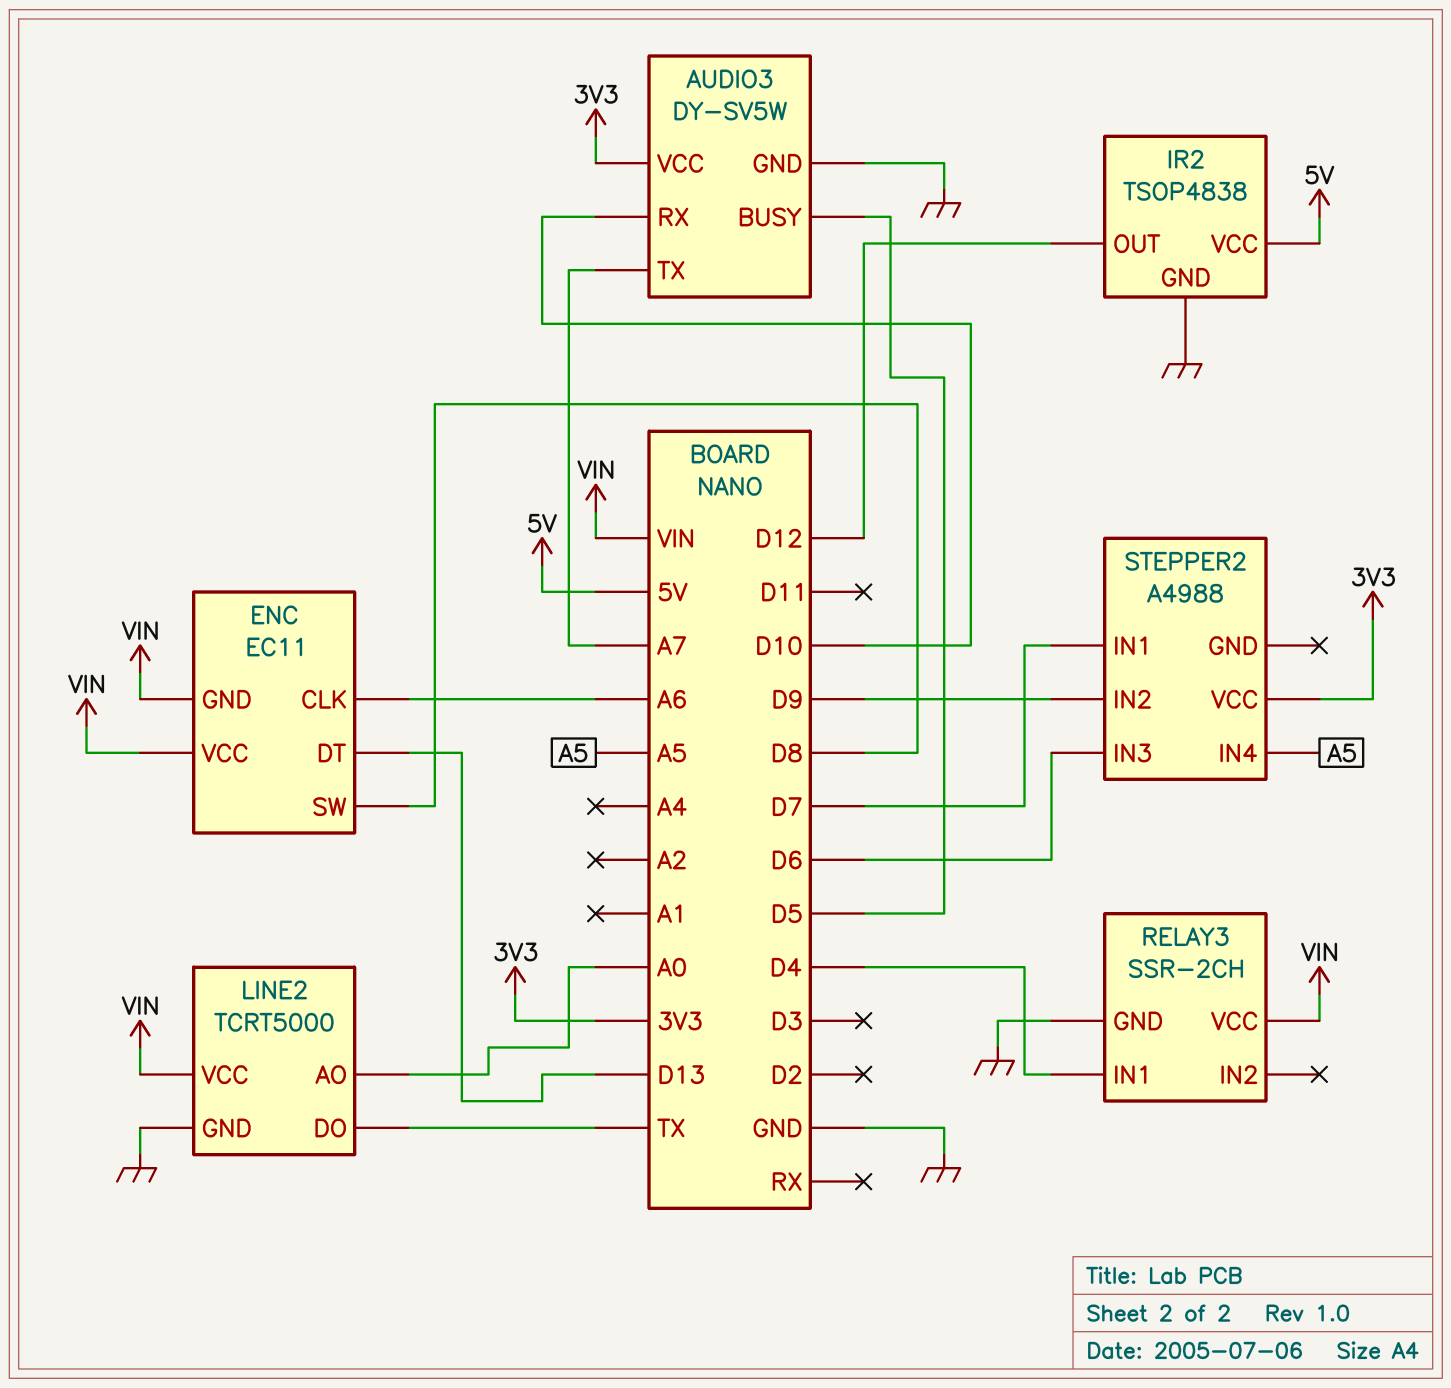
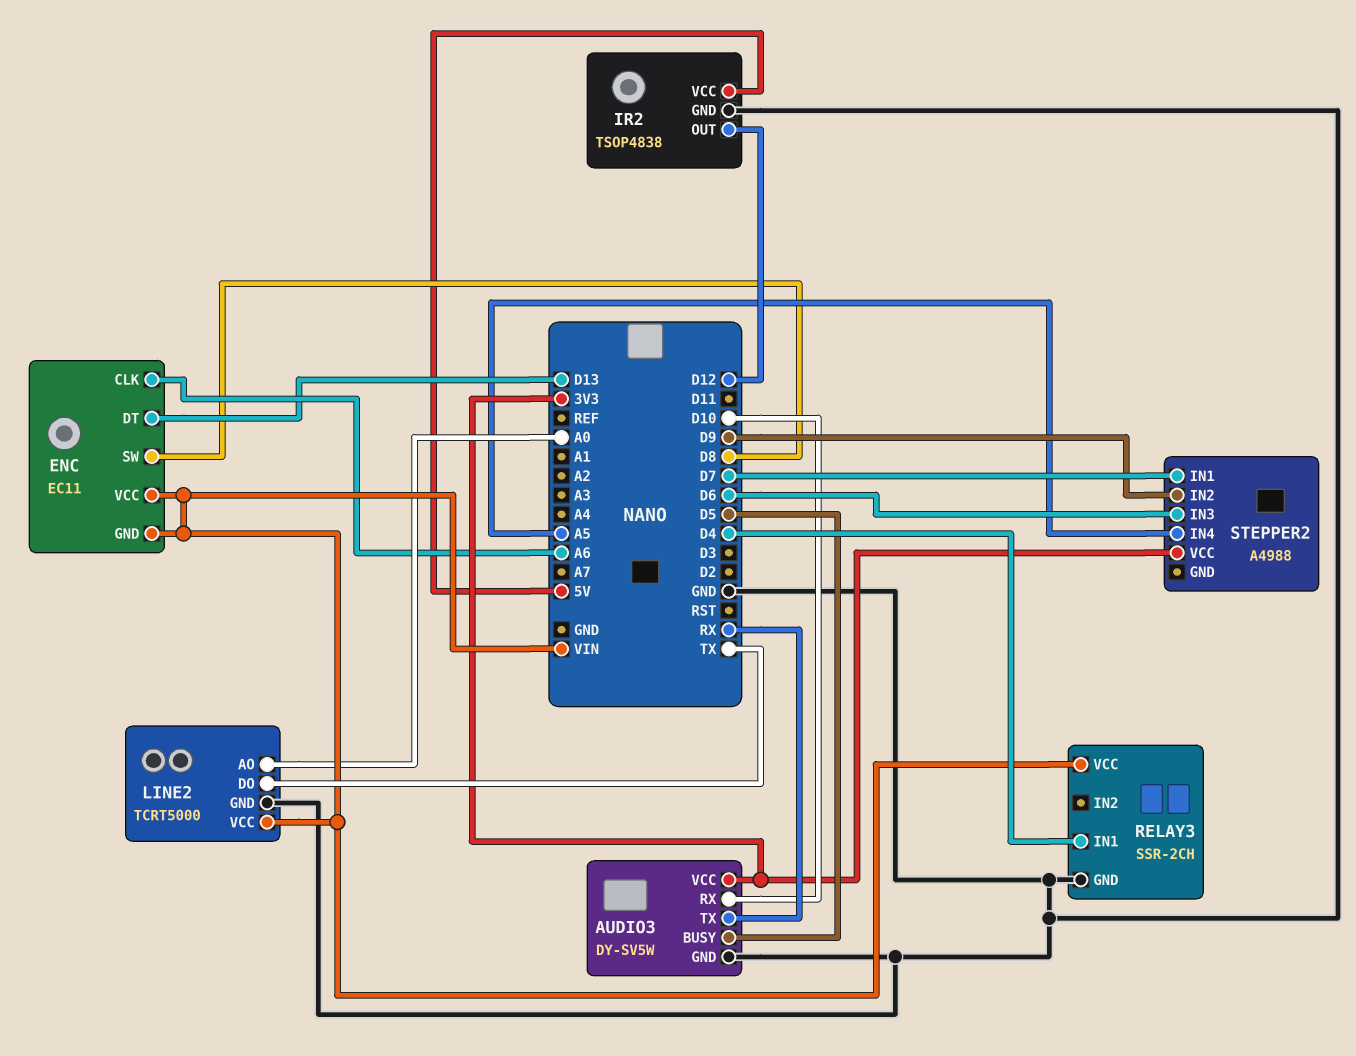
AUDIO3 pin TX: A7 -> RX

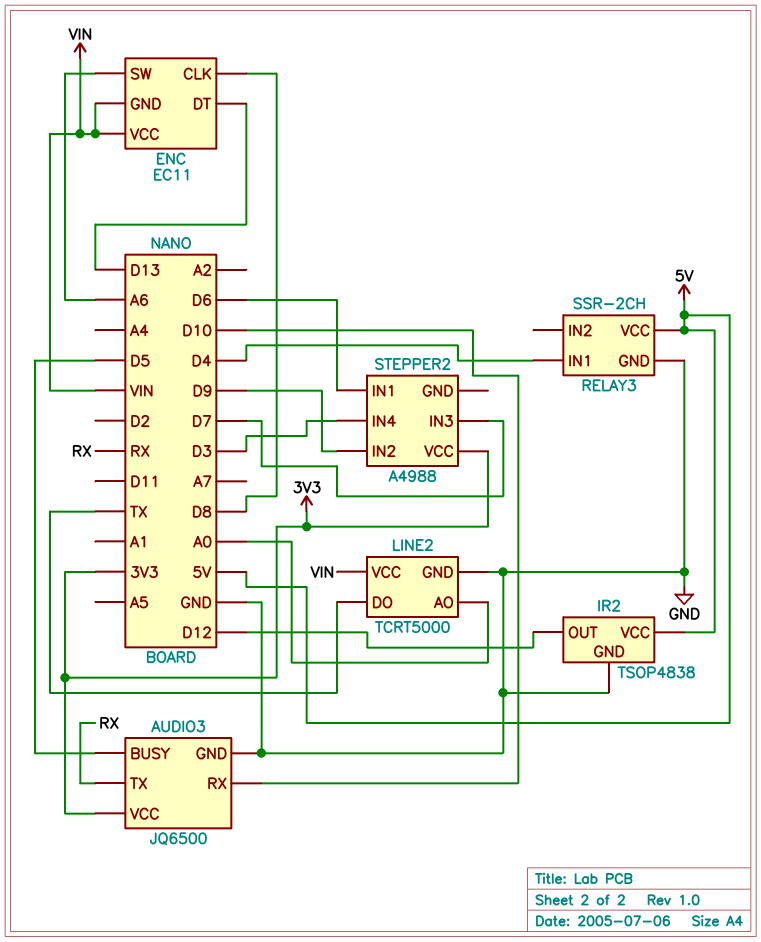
AUDIO3: DY-SV5W -> JQ6500
ENC pin CLK: A6 -> D8
ENC pin SW: D8 -> A6
RELAY3 pin VCC: VIN -> 5V
STEPPER2 pin IN1: D7 -> D6
STEPPER2 pin IN3: D6 -> D7
STEPPER2 pin IN4: A5 -> D3

